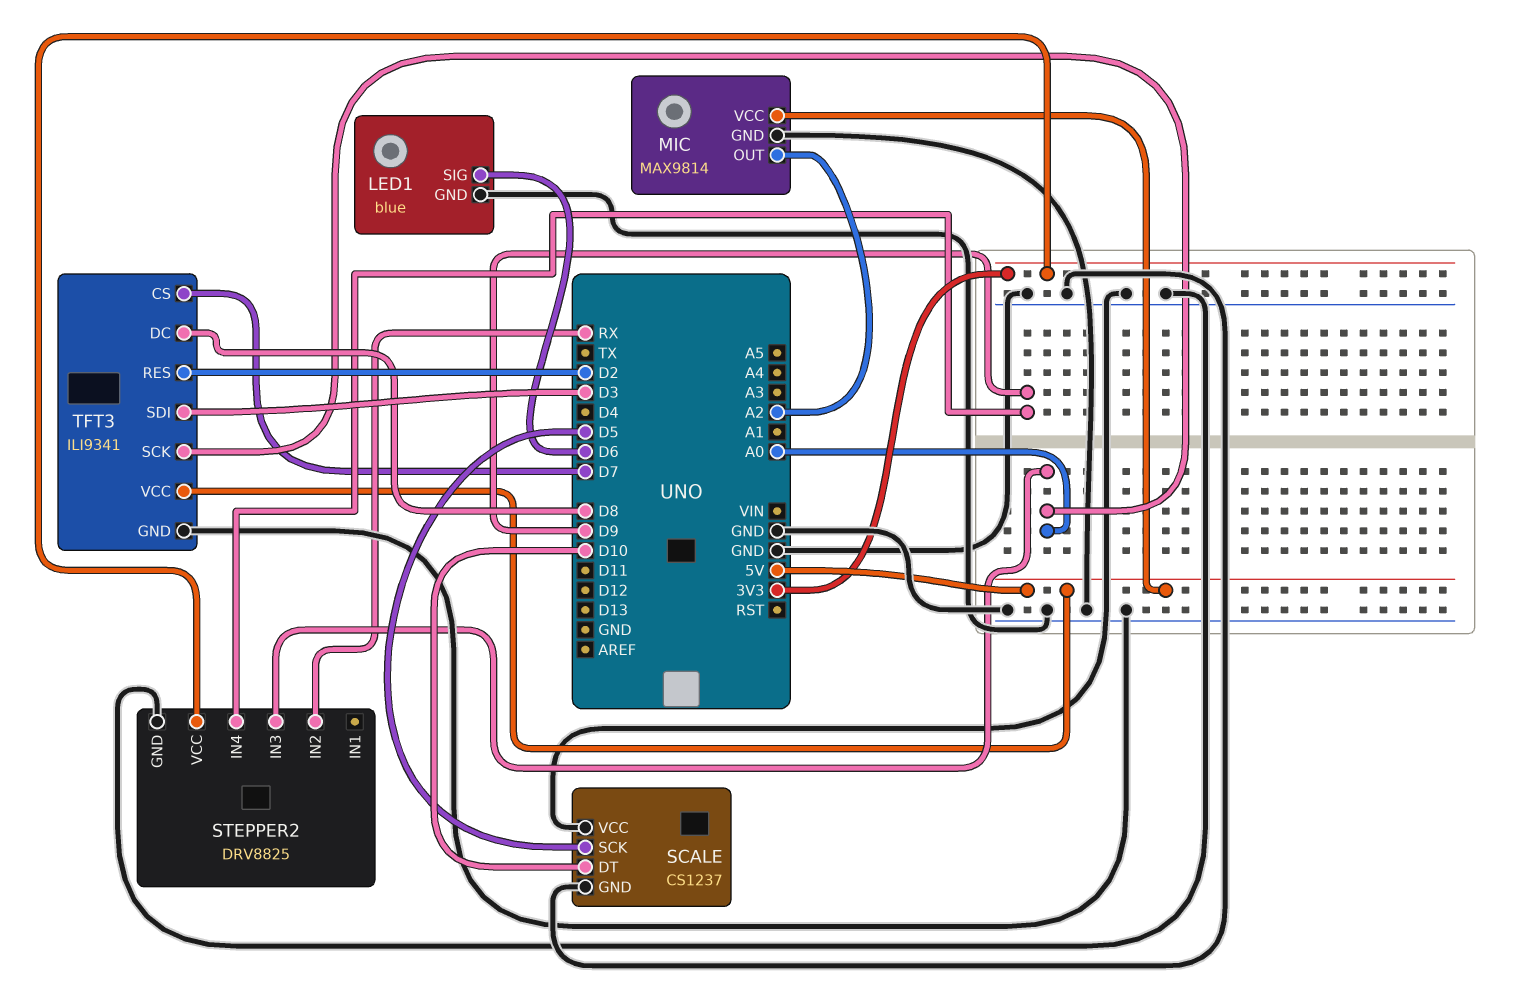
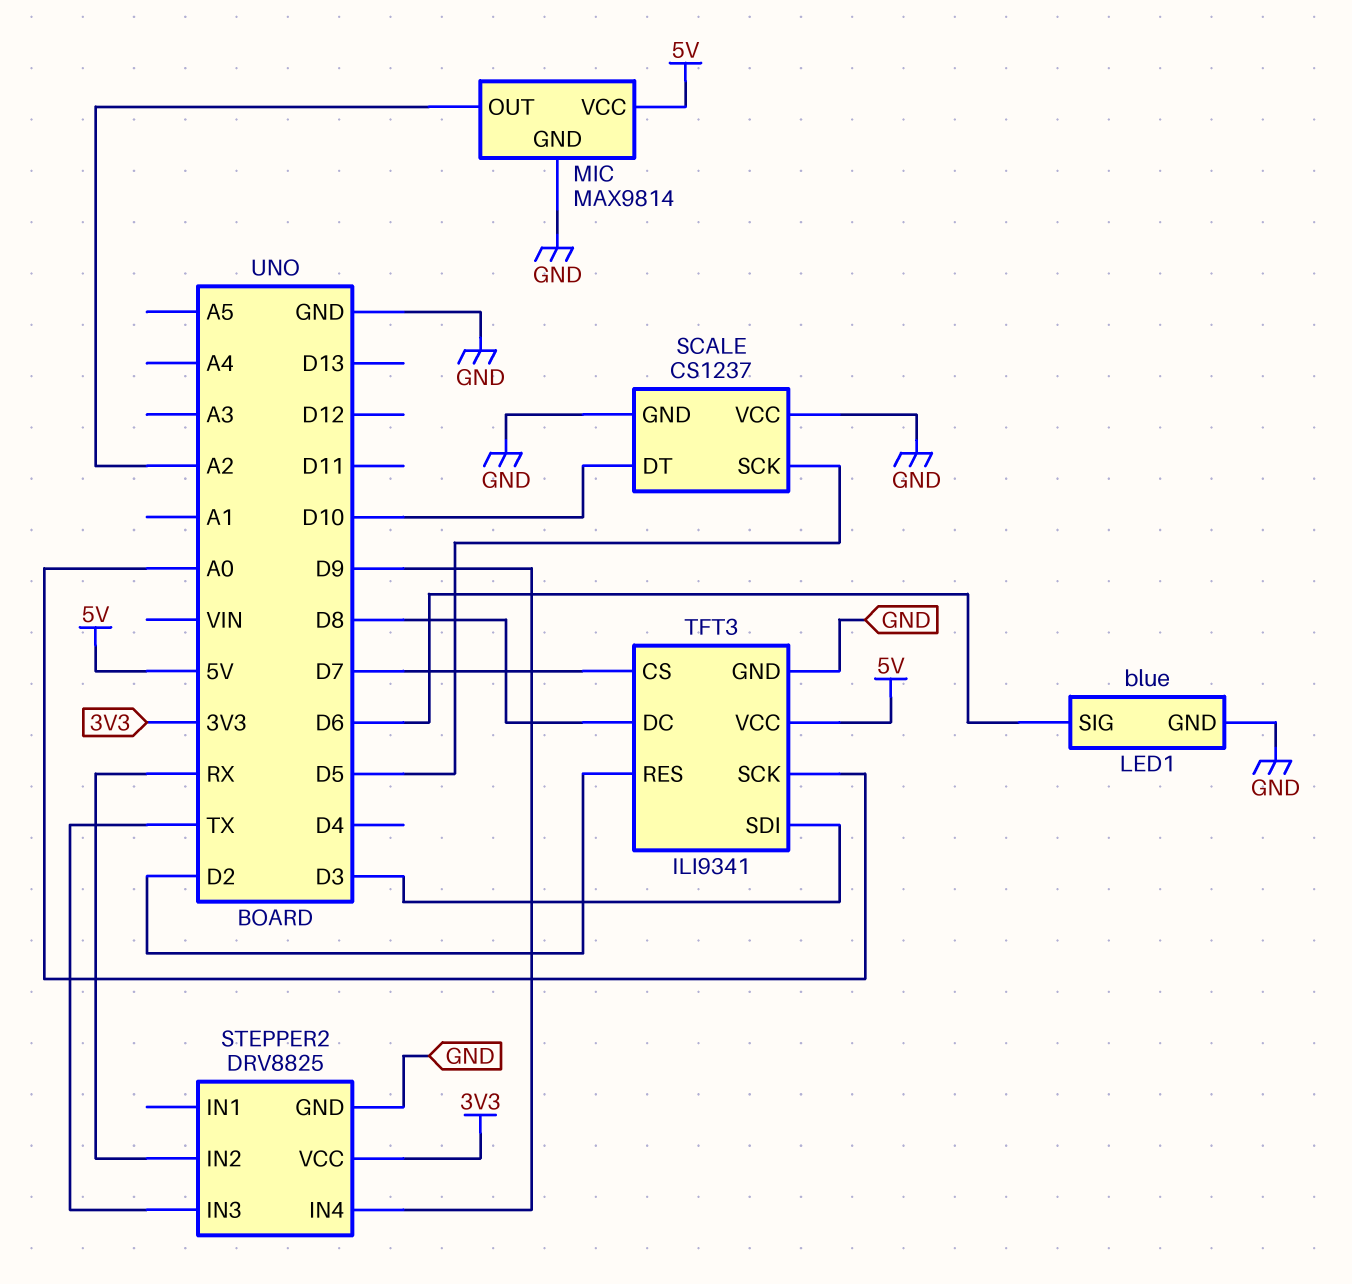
STEPPER2 pin IN3: A0 -> TX

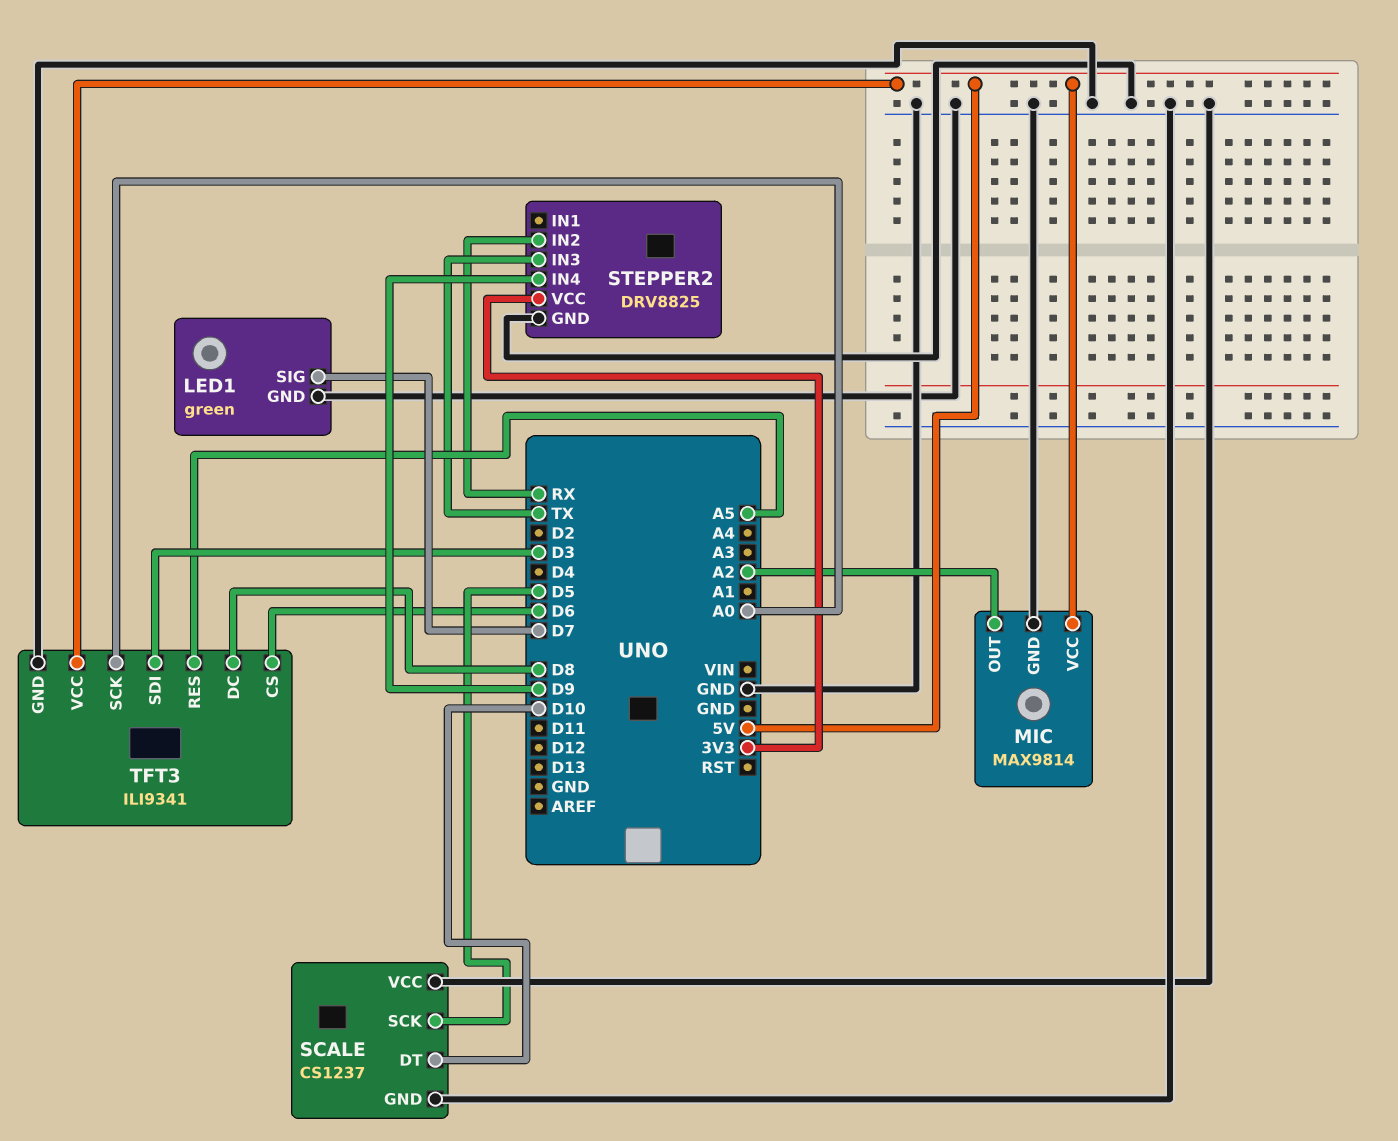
LED1: blue -> green
LED1 pin SIG: D6 -> D7
TFT3 pin CS: D7 -> D6
TFT3 pin RES: D2 -> A5

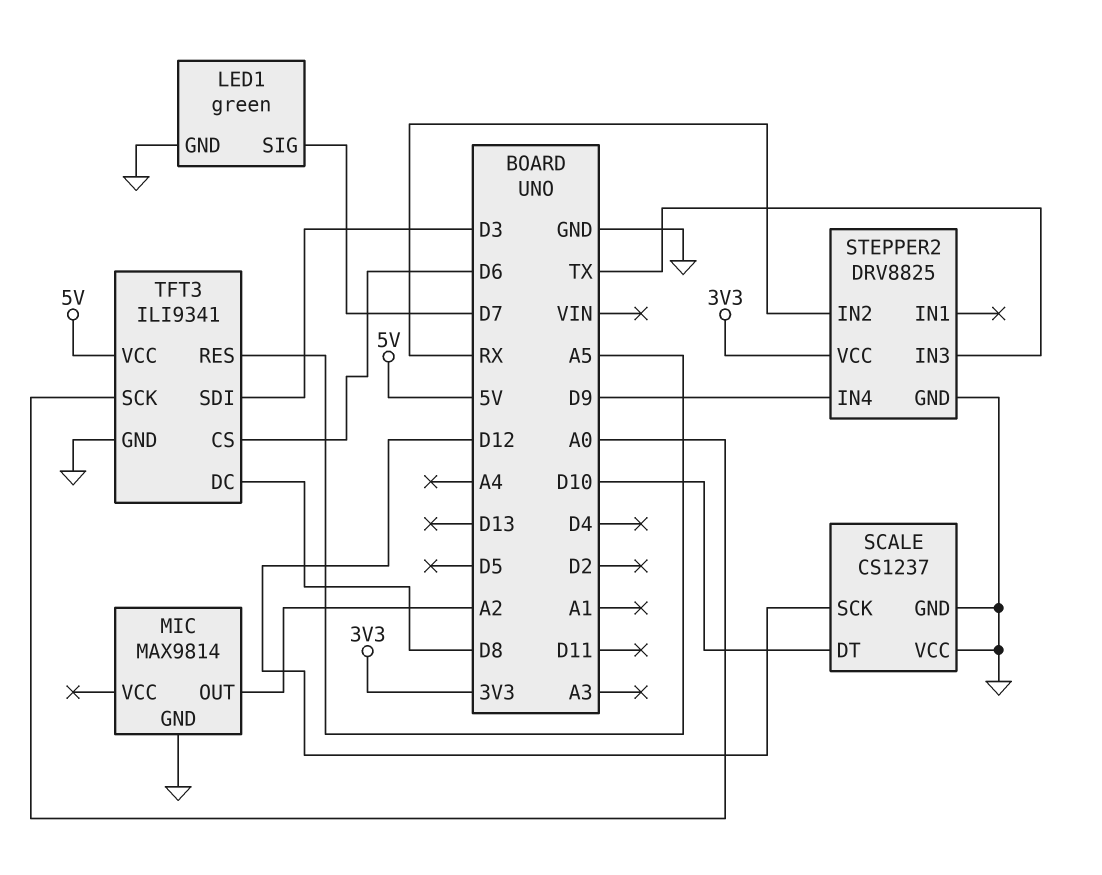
MIC pin VCC: 5V -> none
SCALE pin SCK: D5 -> D12

